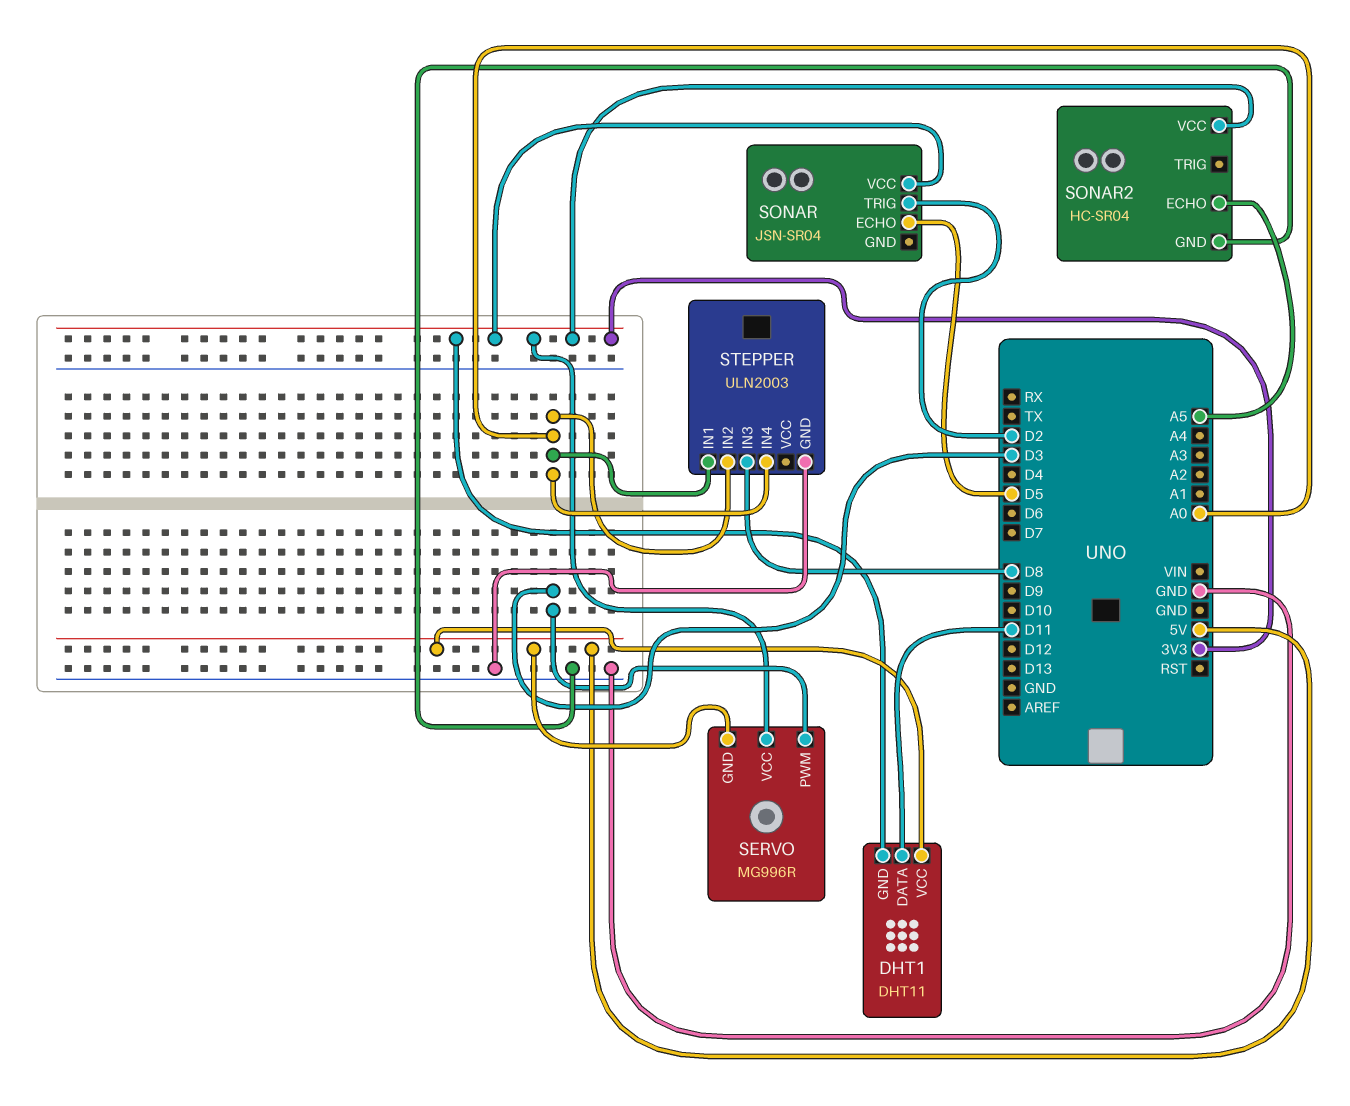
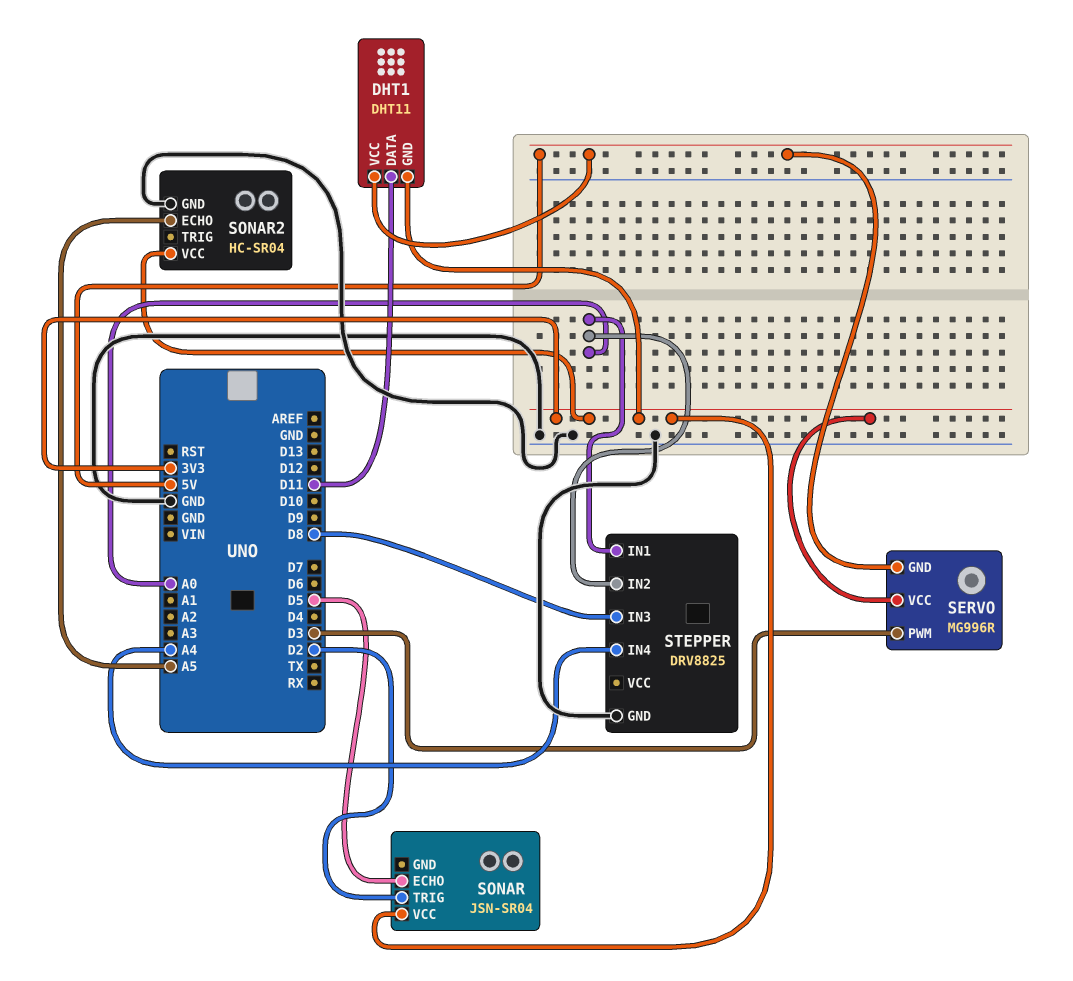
STEPPER: ULN2003 -> DRV8825
STEPPER pin IN4: A0 -> A4

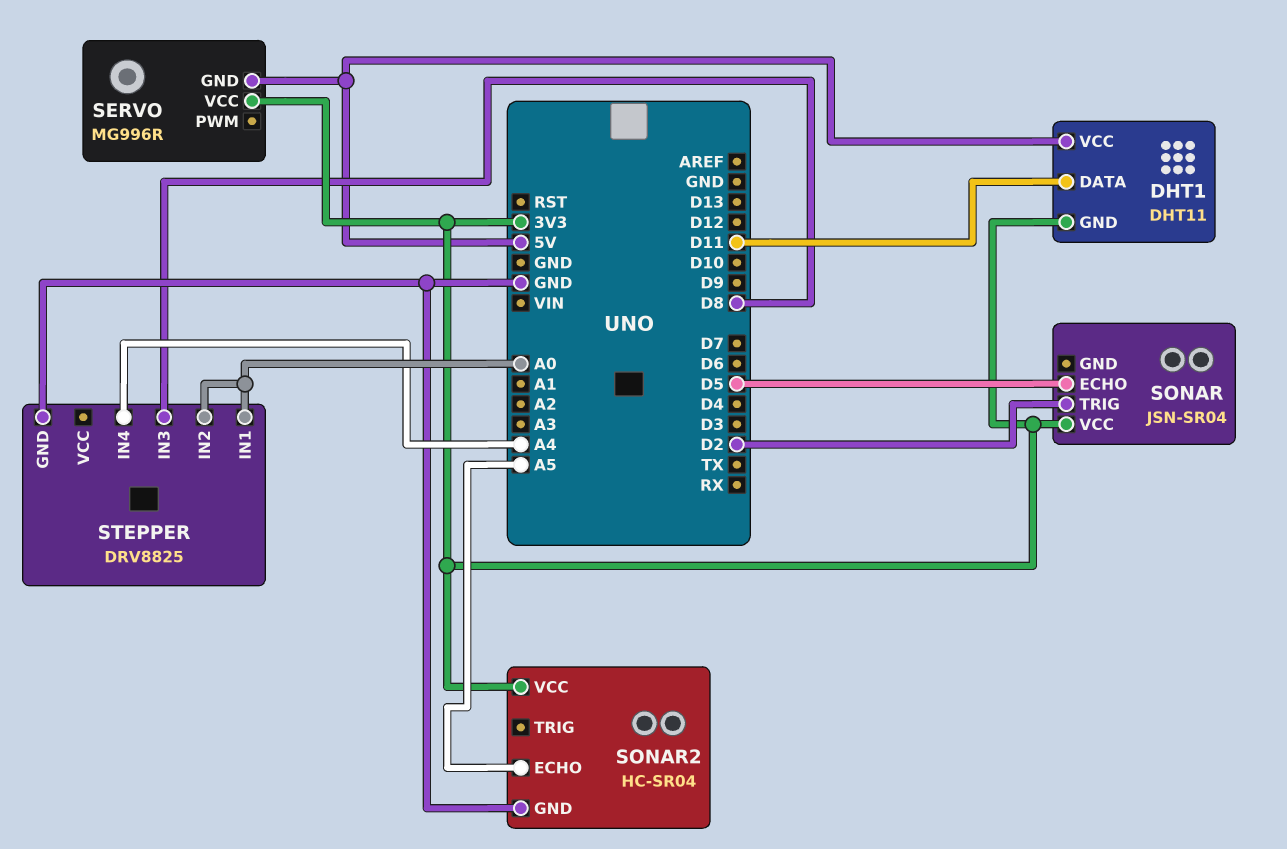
SERVO pin PWM: D3 -> none

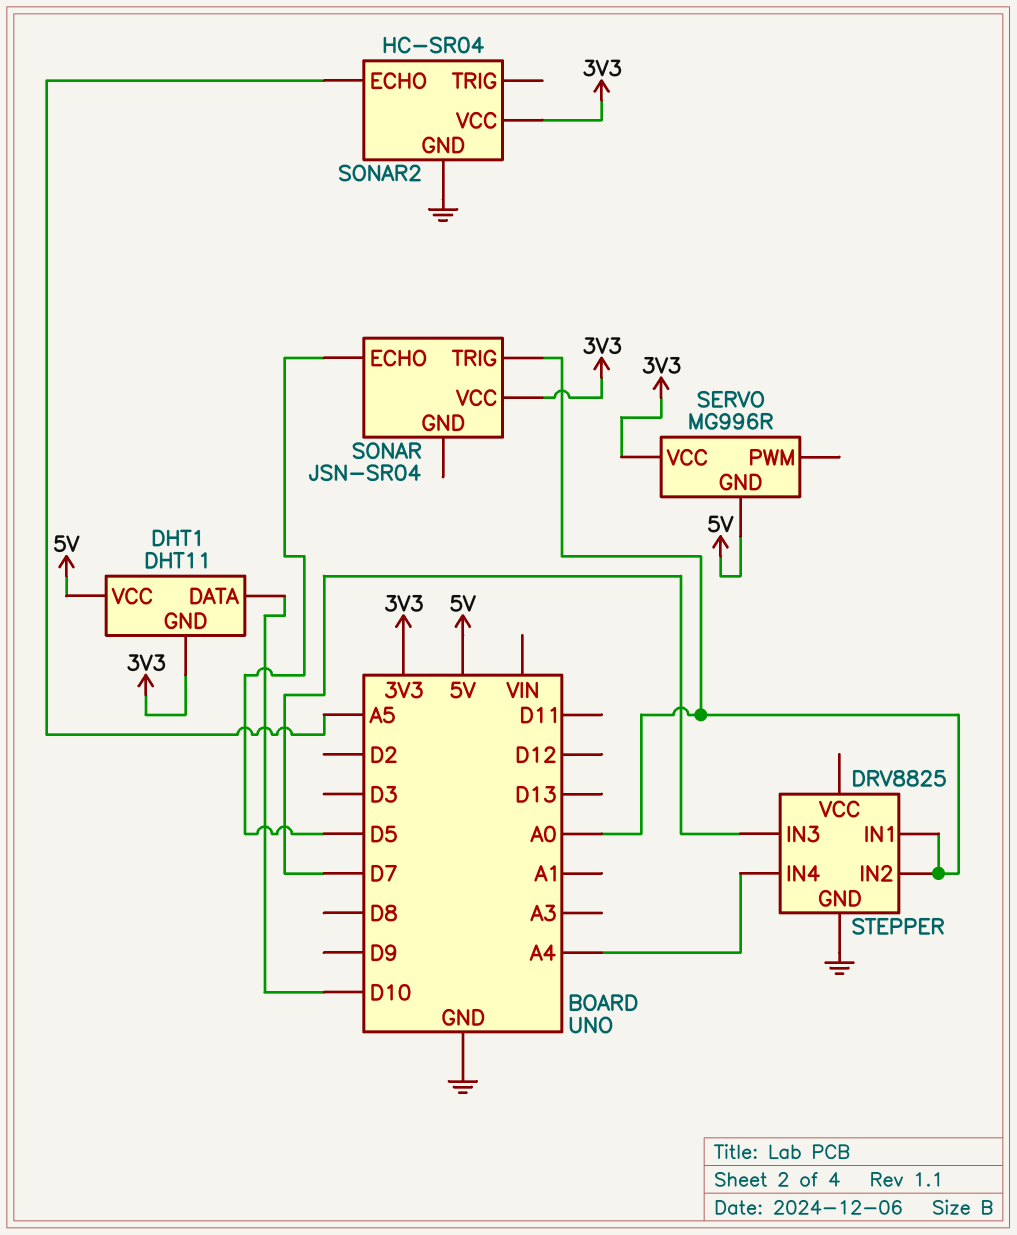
DHT1 pin DATA: D11 -> D10
SONAR pin TRIG: D2 -> A0
STEPPER pin IN3: D8 -> D7

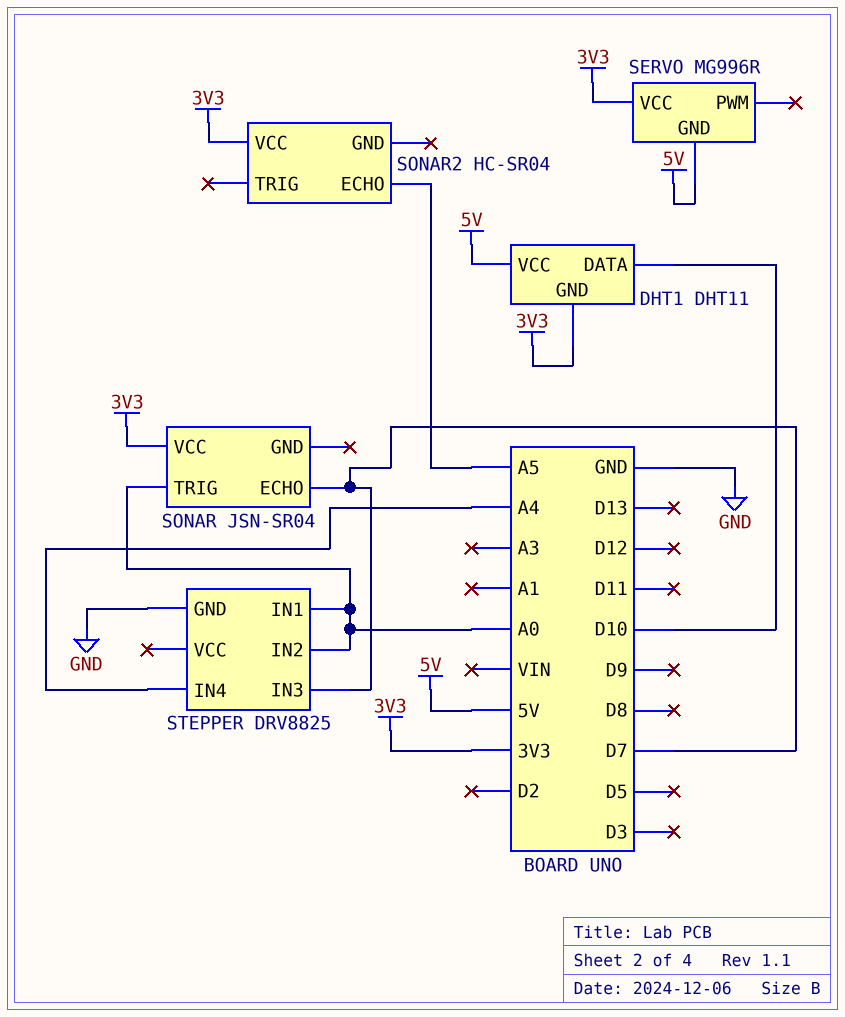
SONAR pin ECHO: D5 -> D7
SONAR2 pin GND: GND -> none

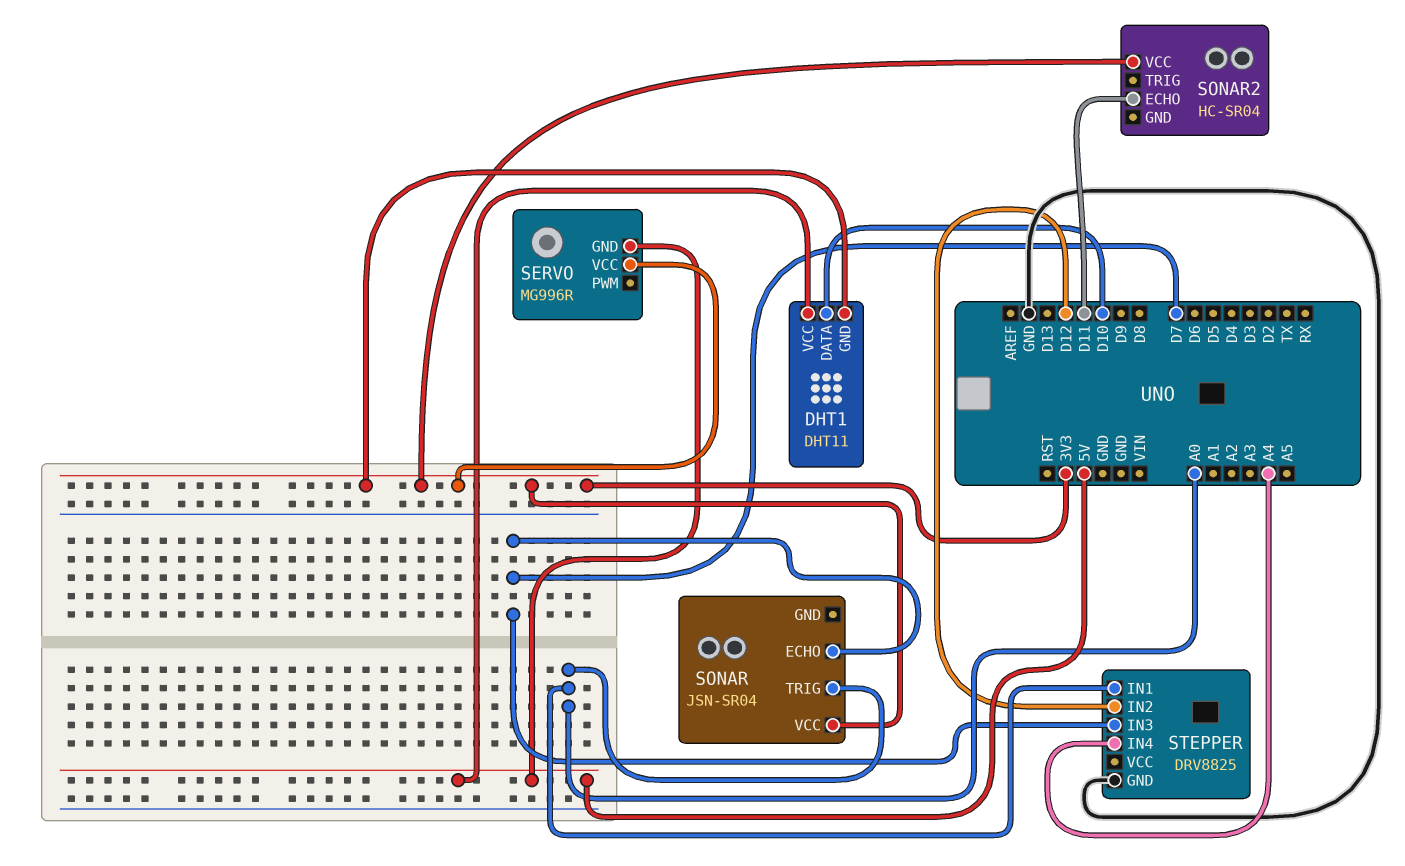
SONAR2 pin ECHO: A5 -> D11
STEPPER pin IN2: A0 -> D12

